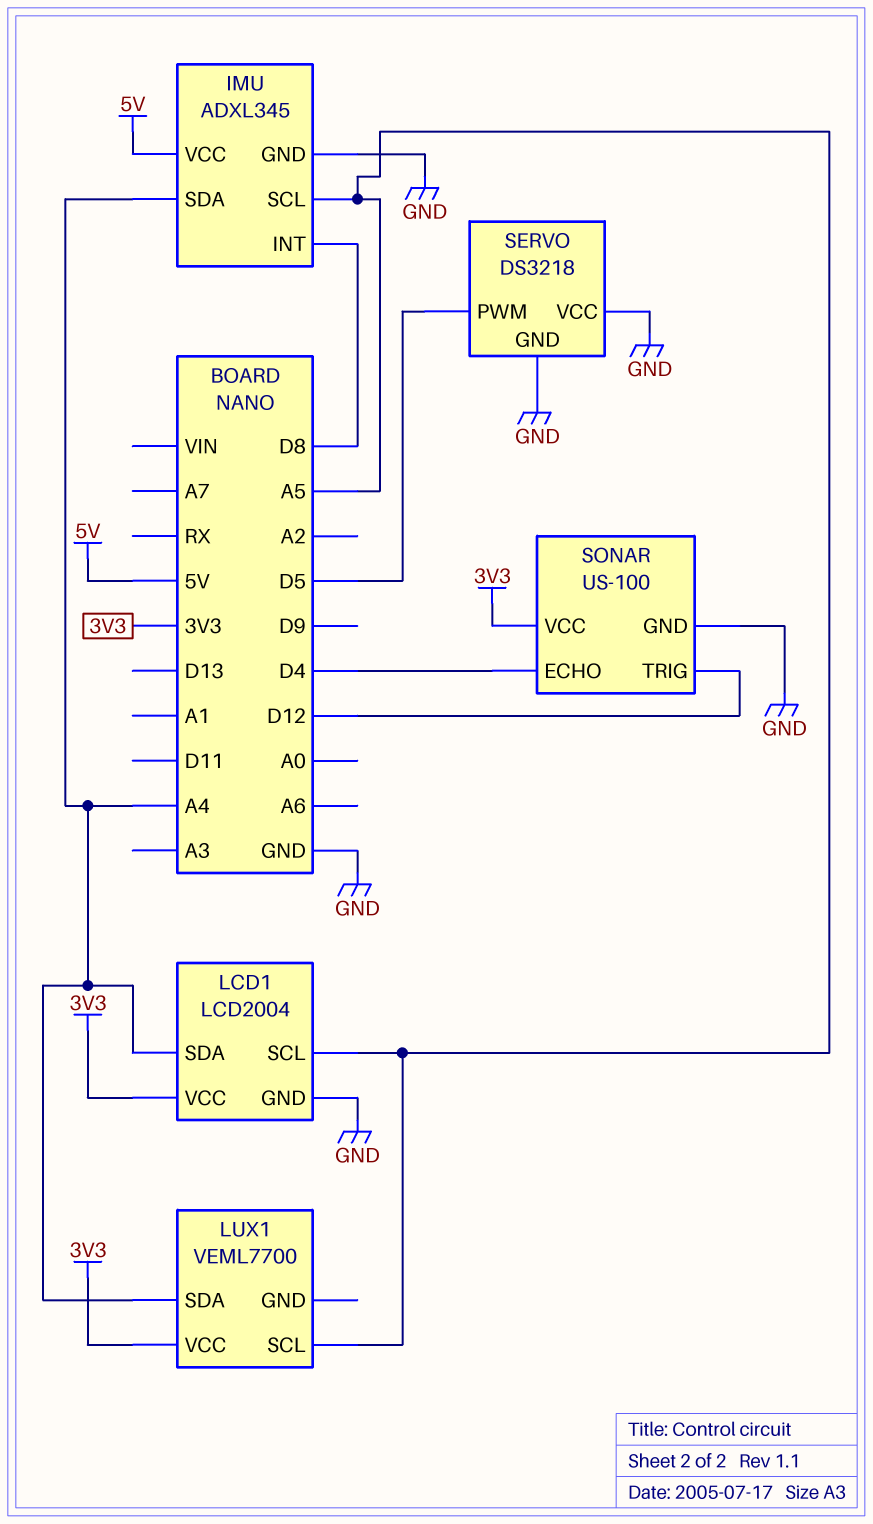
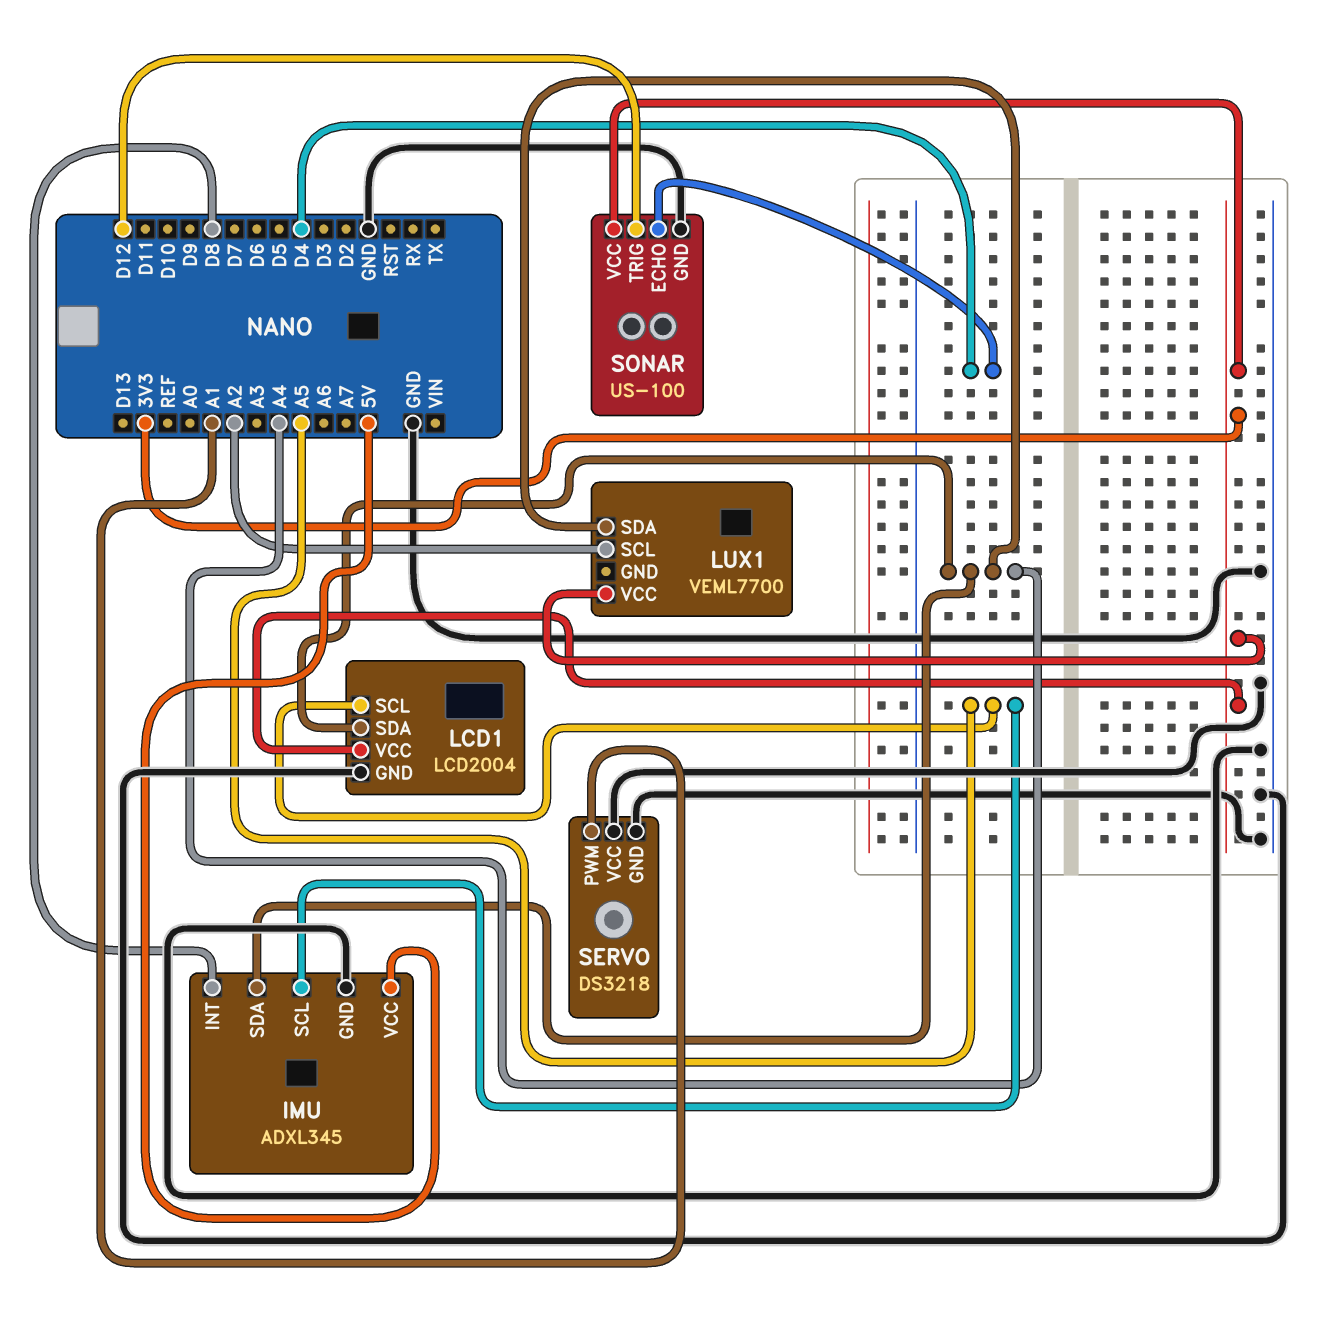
LUX1 pin SCL: A5 -> A2
SERVO pin PWM: D5 -> A1

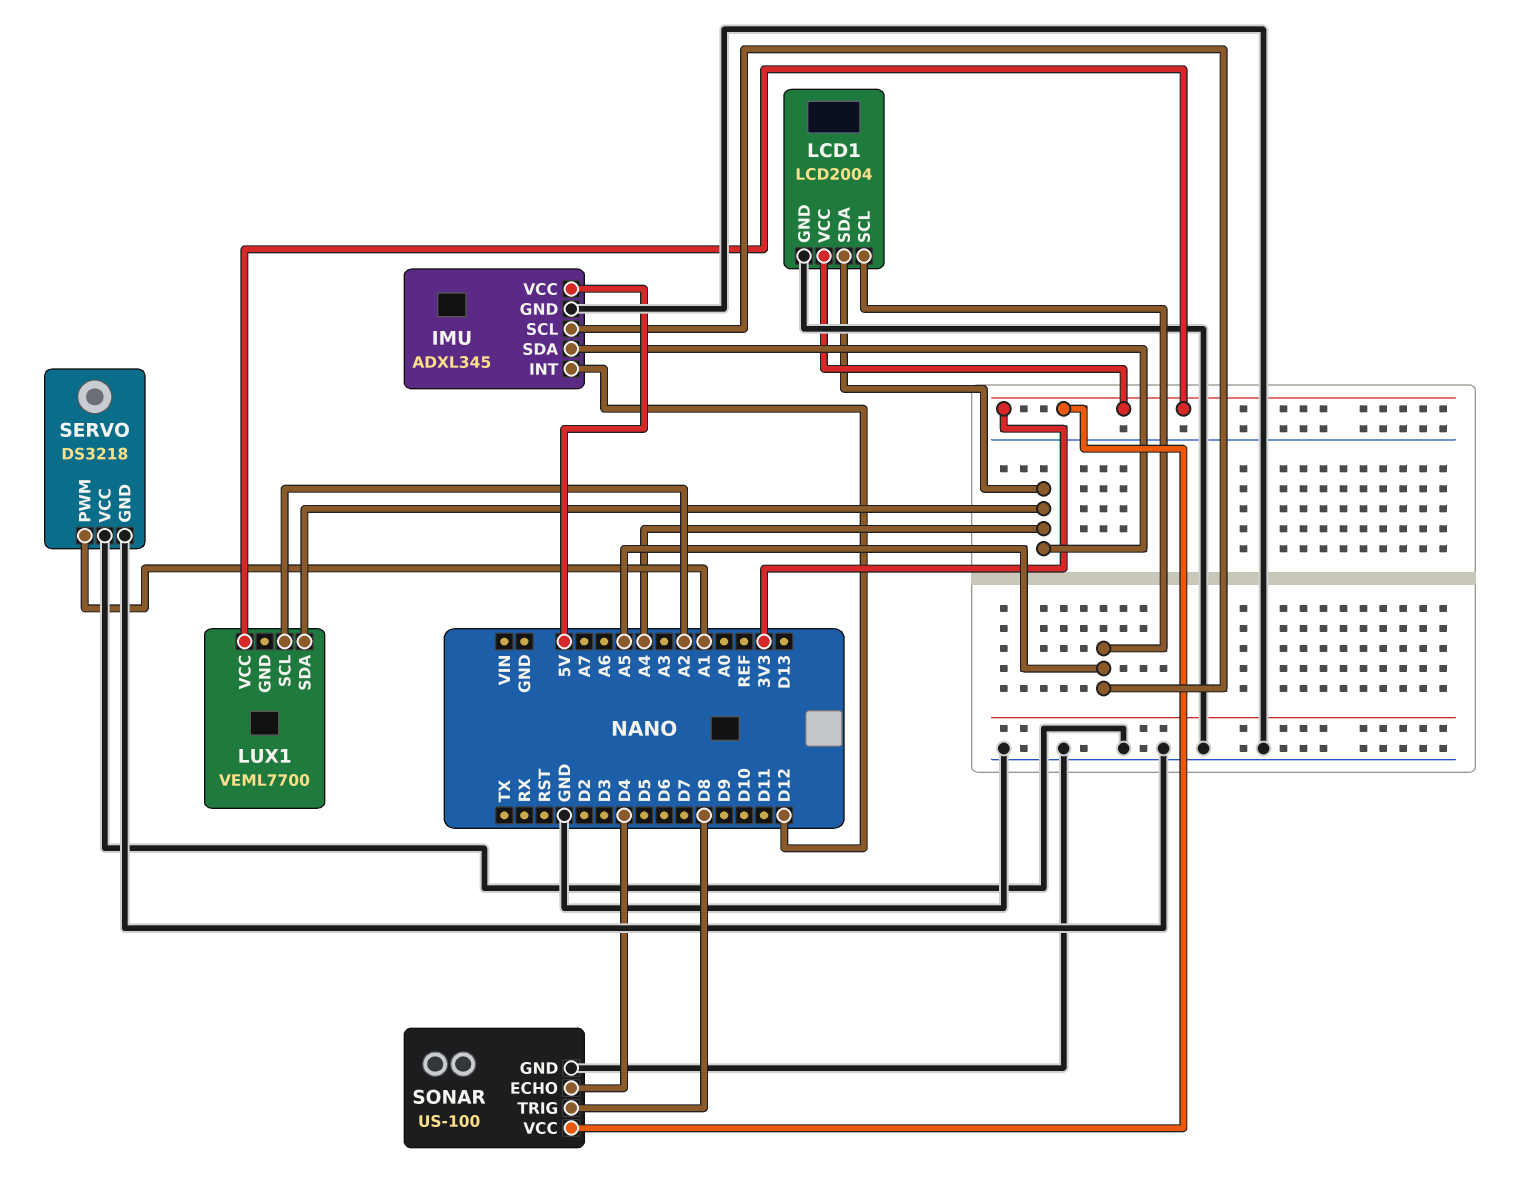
IMU pin INT: D8 -> D12
SONAR pin TRIG: D12 -> D8

